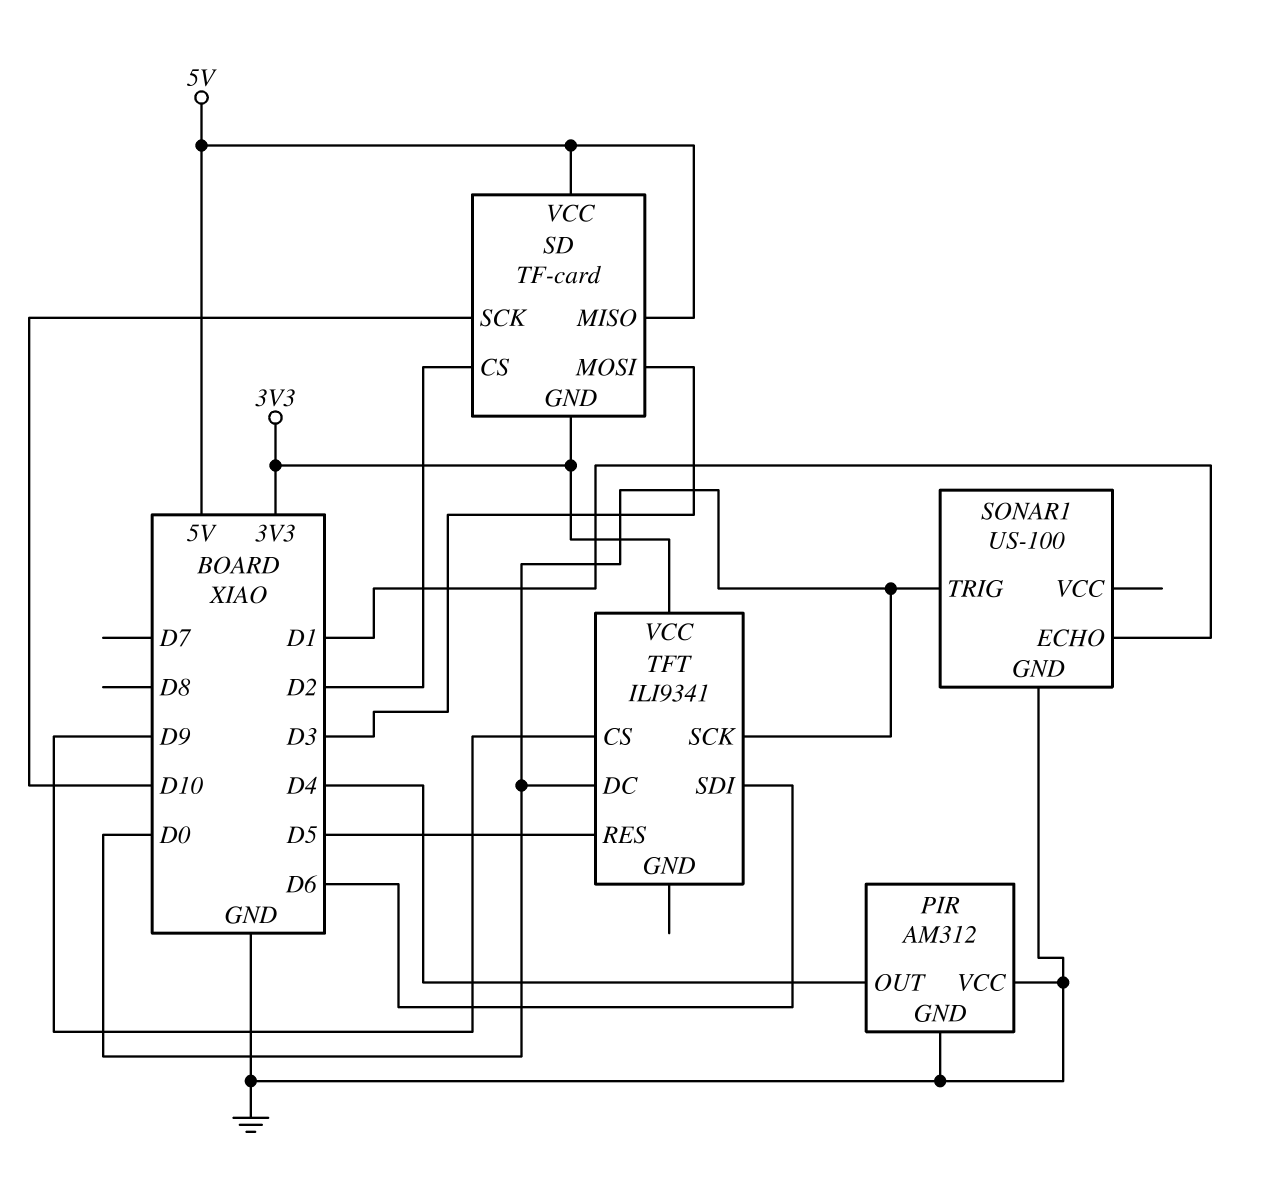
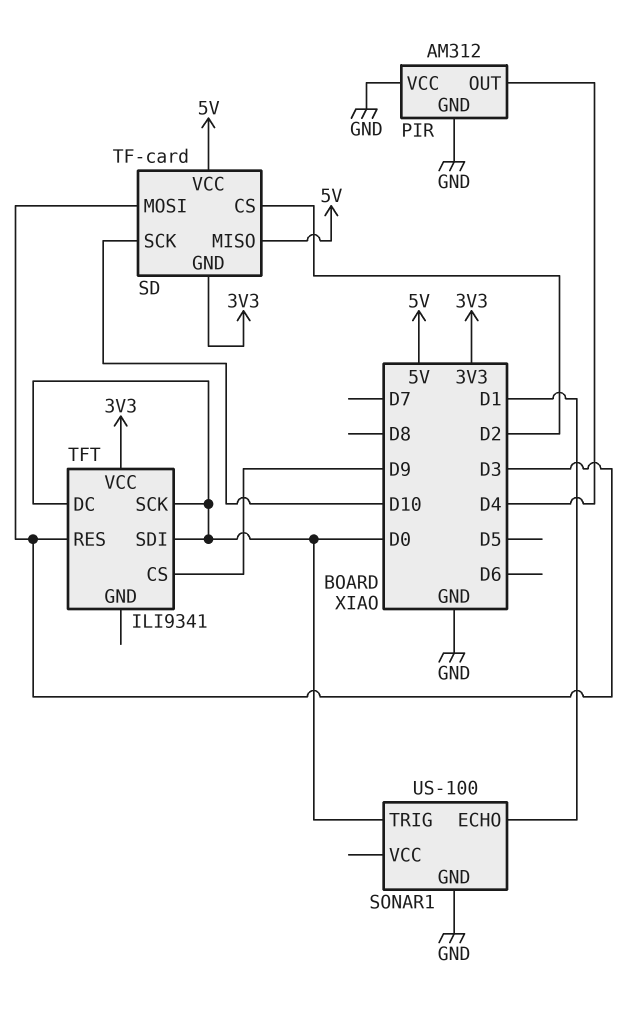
TFT pin RES: D5 -> D3
TFT pin SDI: D6 -> D0

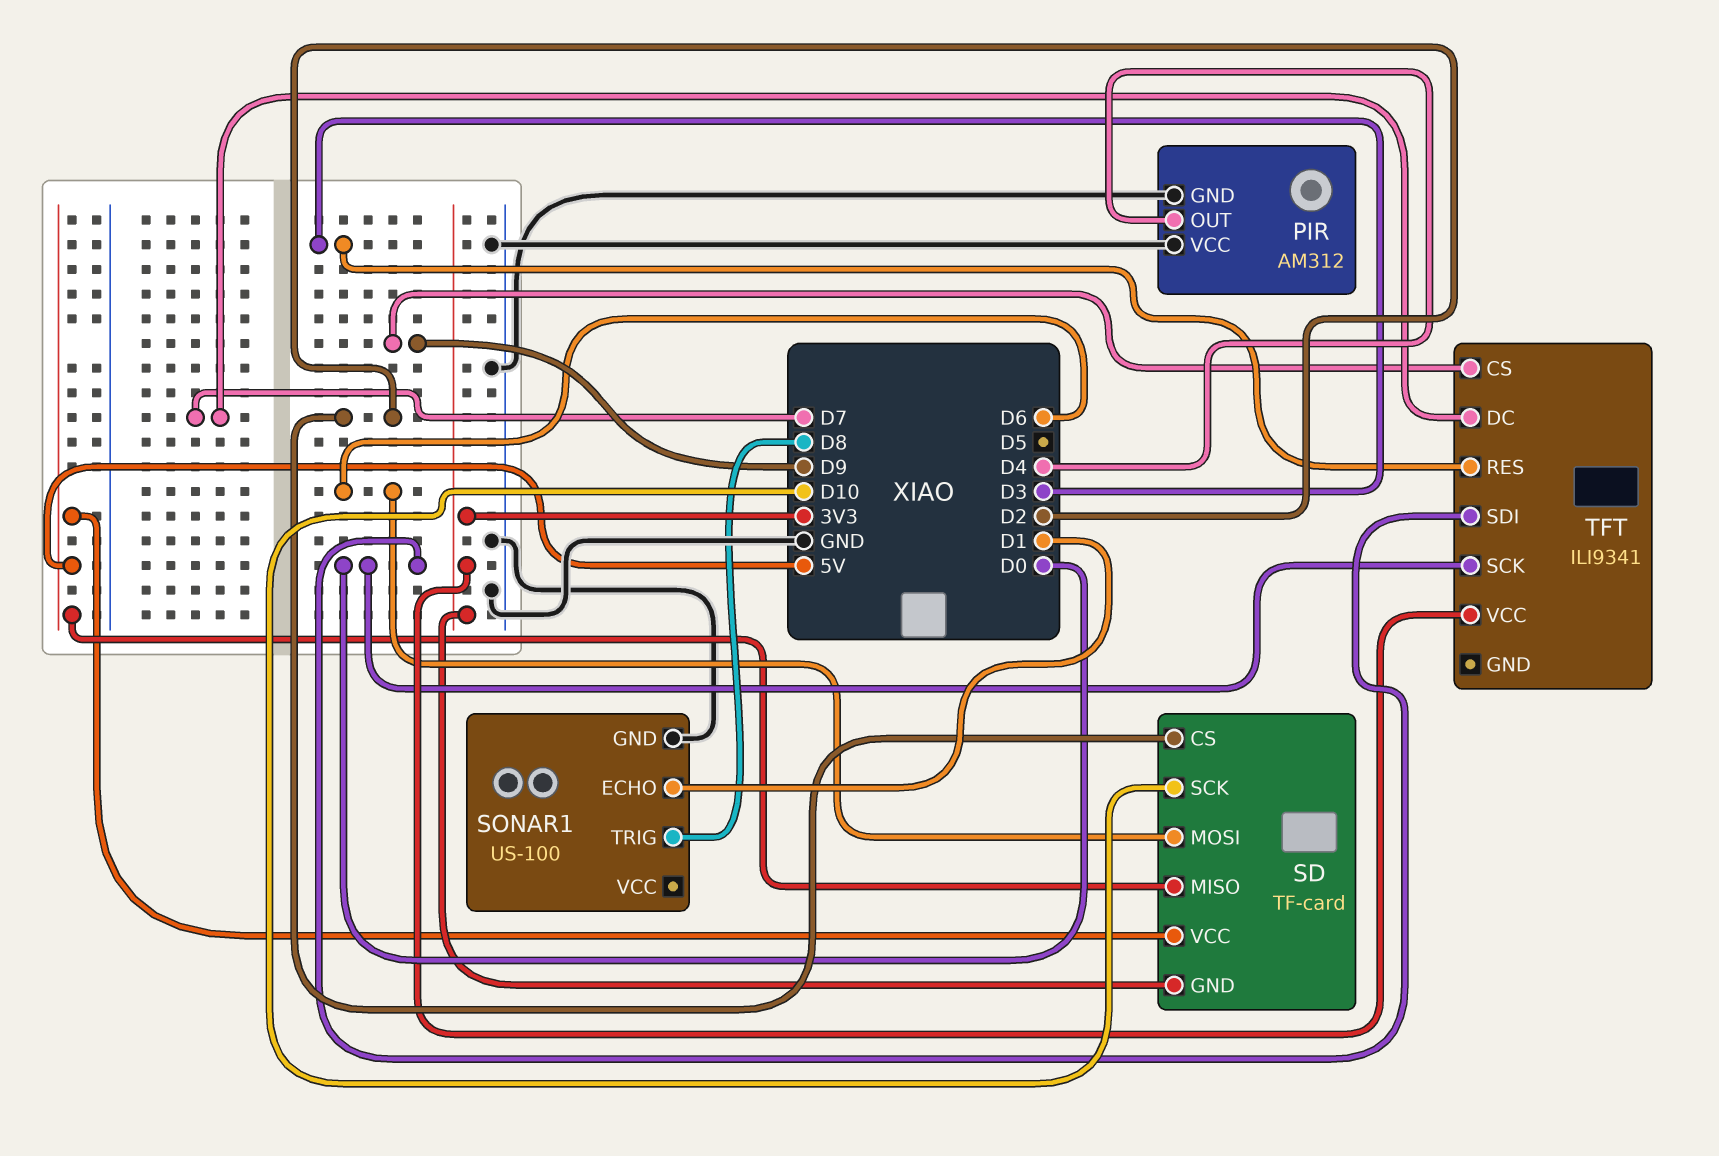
SD pin MOSI: D3 -> D6
SONAR1 pin TRIG: D0 -> D8
TFT pin DC: D0 -> D7

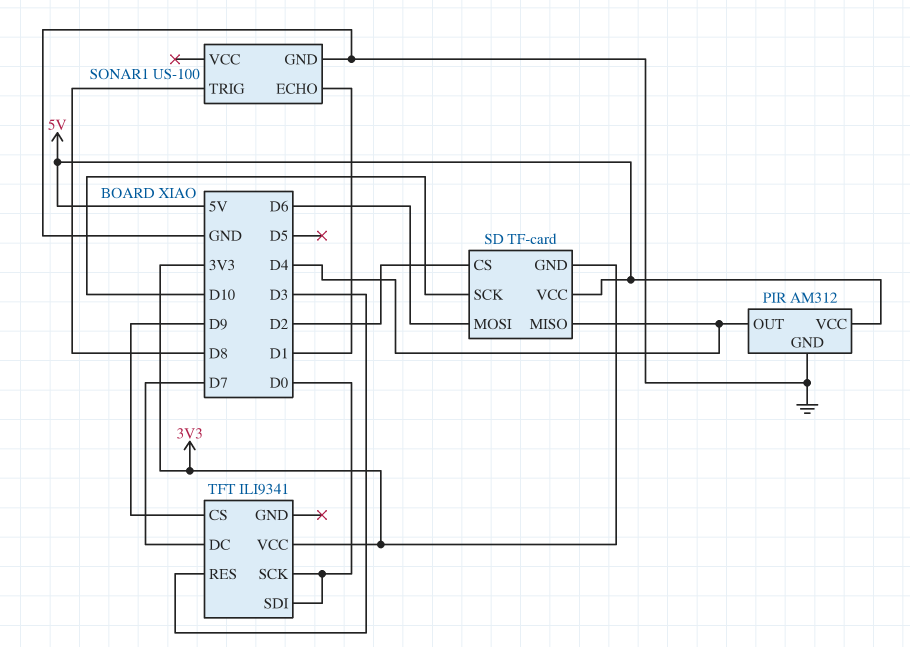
PIR pin VCC: GND -> 5V
SD pin MISO: 5V -> D4

